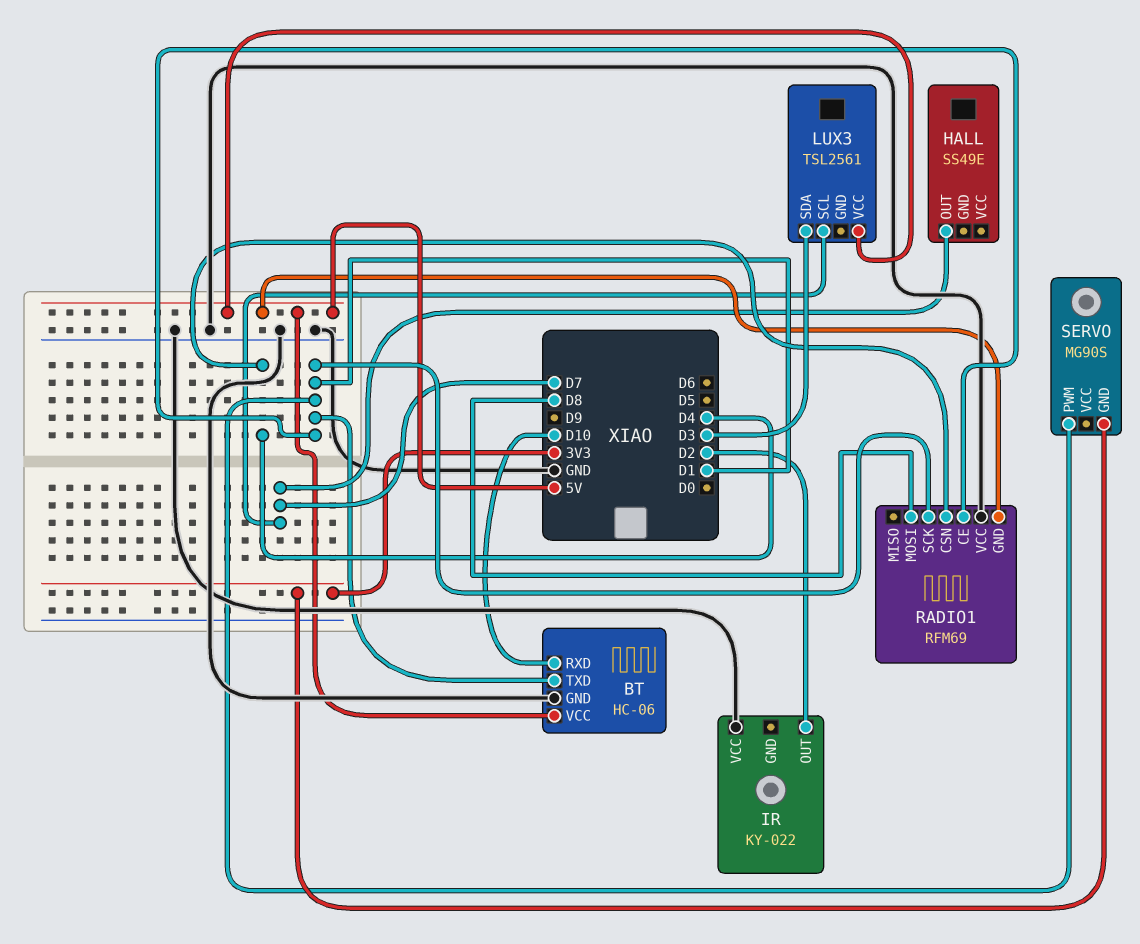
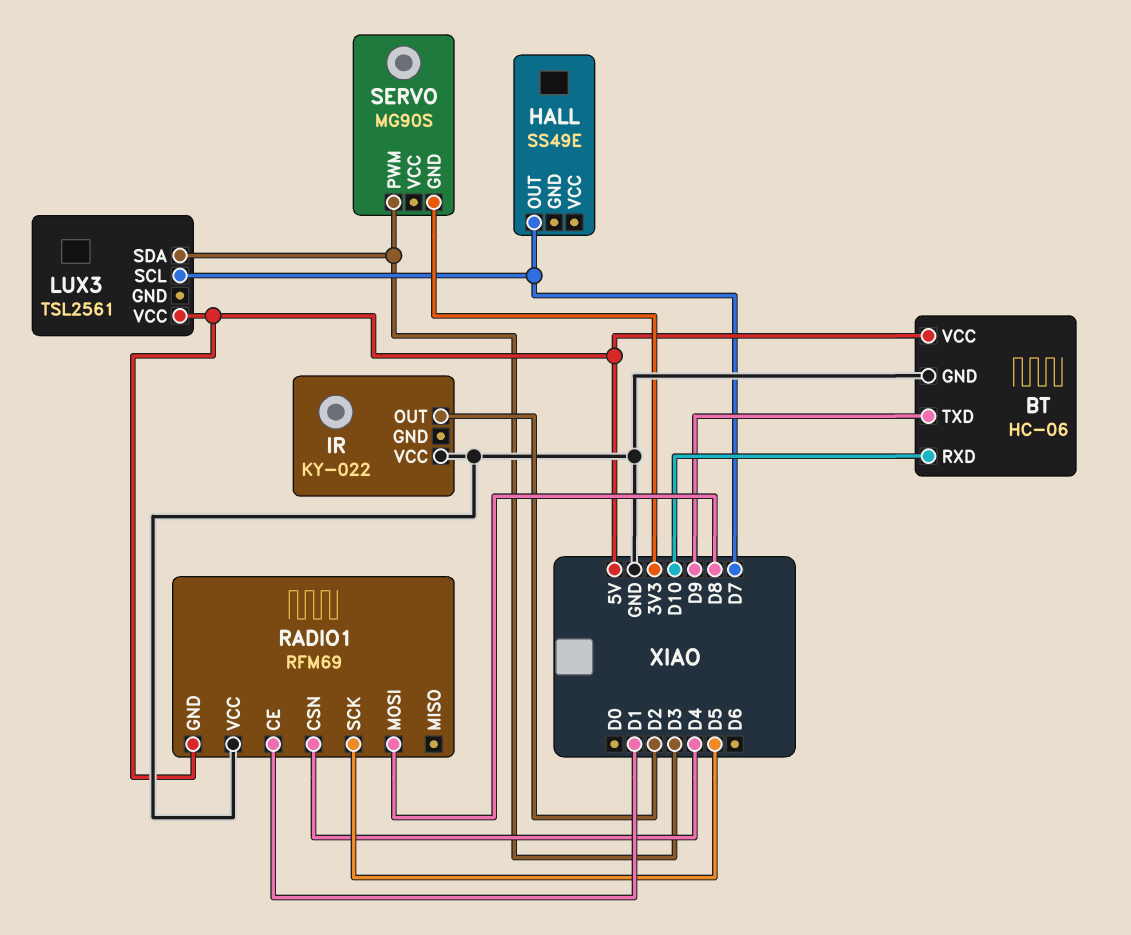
BT pin TXD: D1 -> D9
RADIO1 pin SCK: D1 -> D5
SERVO pin PWM: D1 -> D3

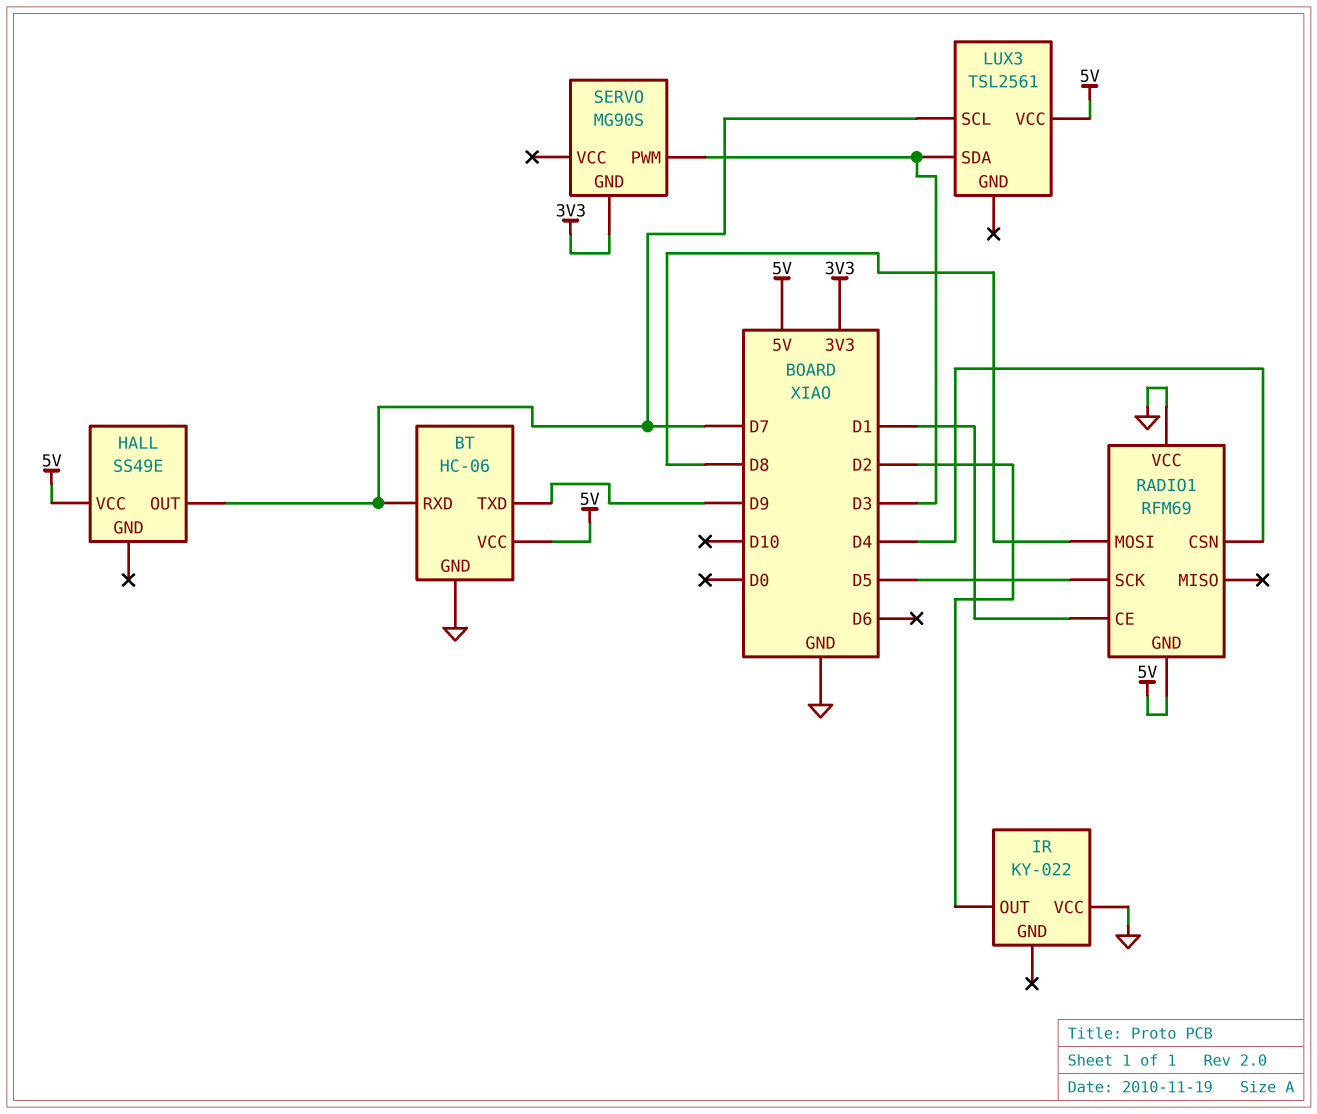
BT pin RXD: D10 -> D7
HALL pin VCC: none -> 5V

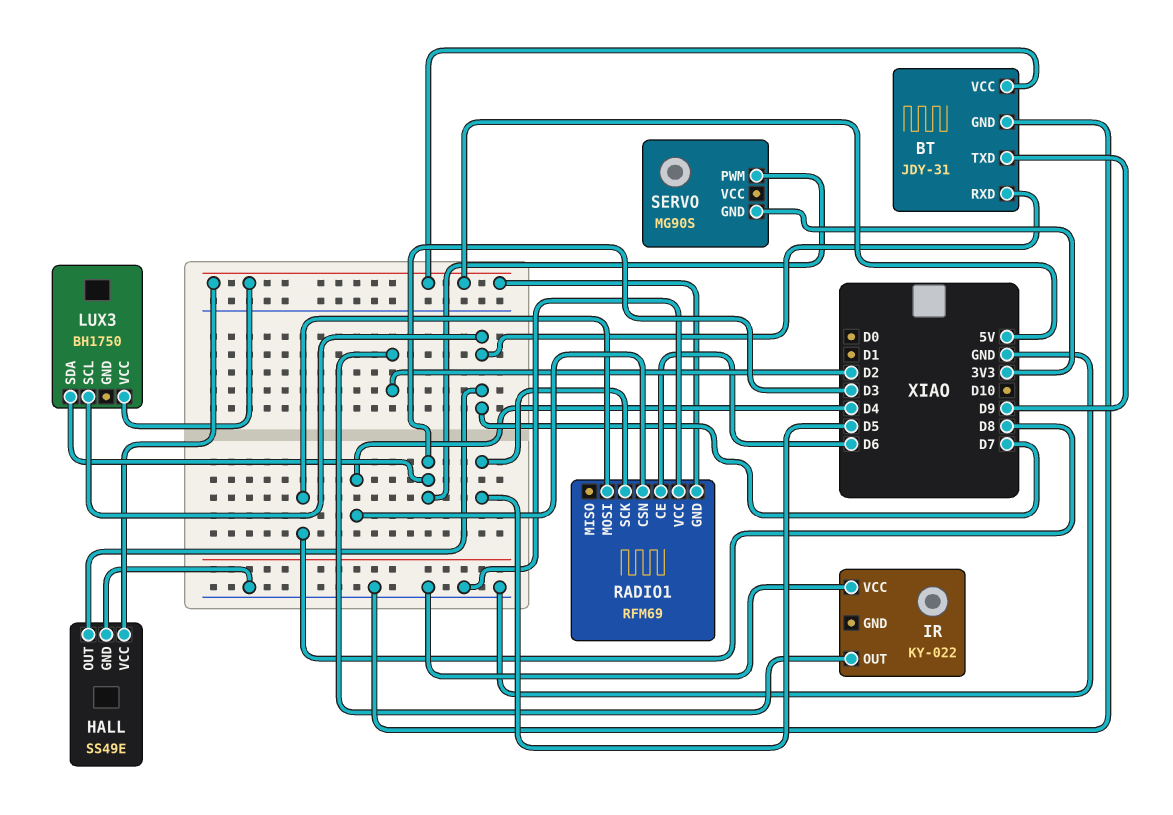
BT: HC-06 -> JDY-31
HALL pin GND: none -> GND
LUX3: TSL2561 -> BH1750
RADIO1 pin CE: D1 -> D6

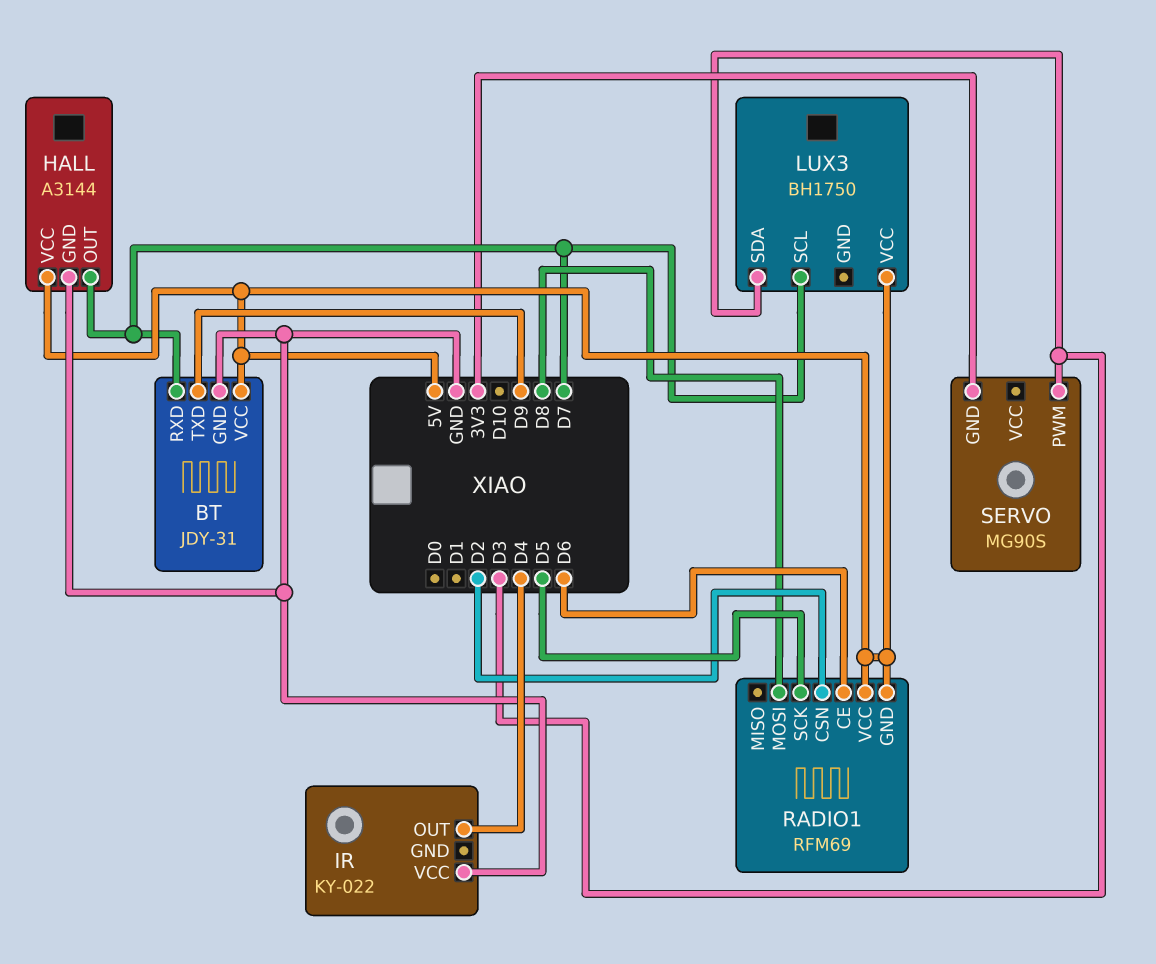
HALL: SS49E -> A3144
IR pin OUT: D2 -> D4
RADIO1 pin CSN: D4 -> D2
RADIO1 pin VCC: GND -> 5V

